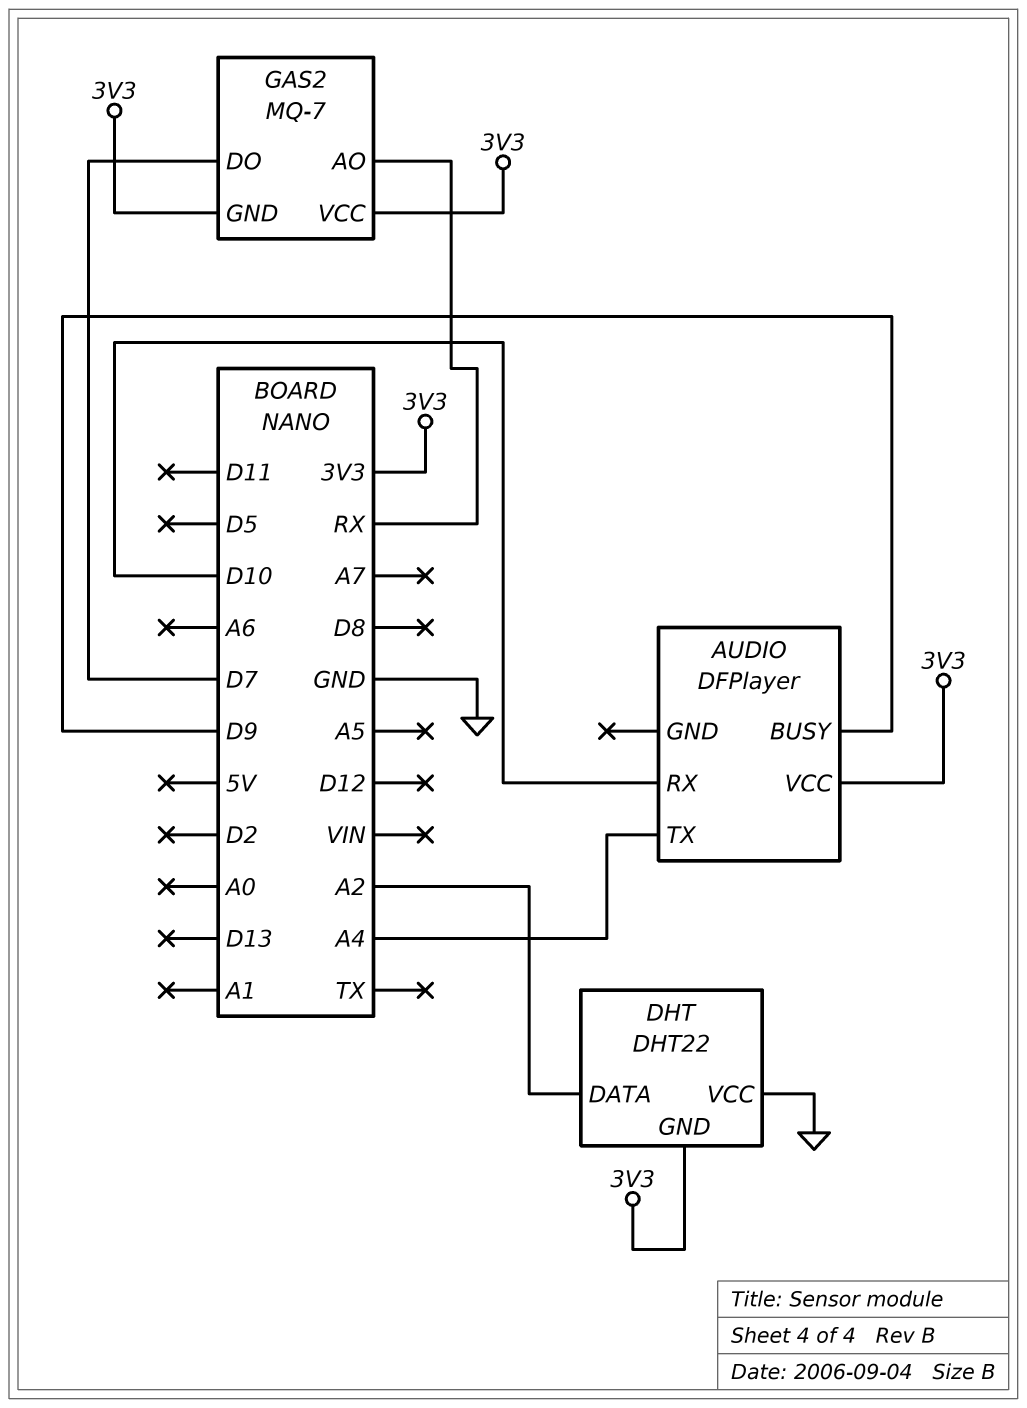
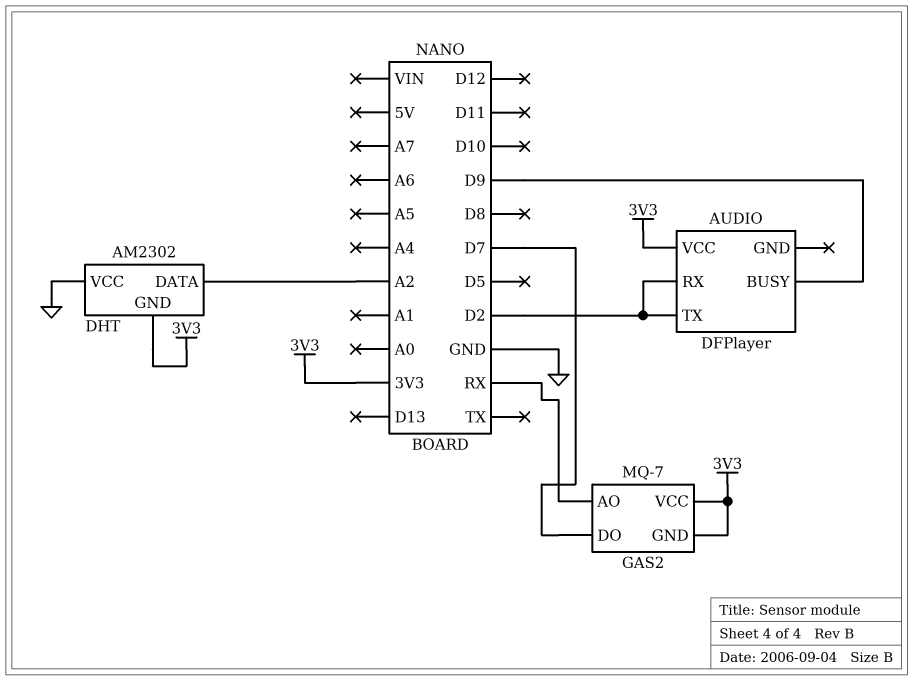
AUDIO pin RX: D10 -> D2
AUDIO pin TX: A4 -> D2
DHT: DHT22 -> AM2302

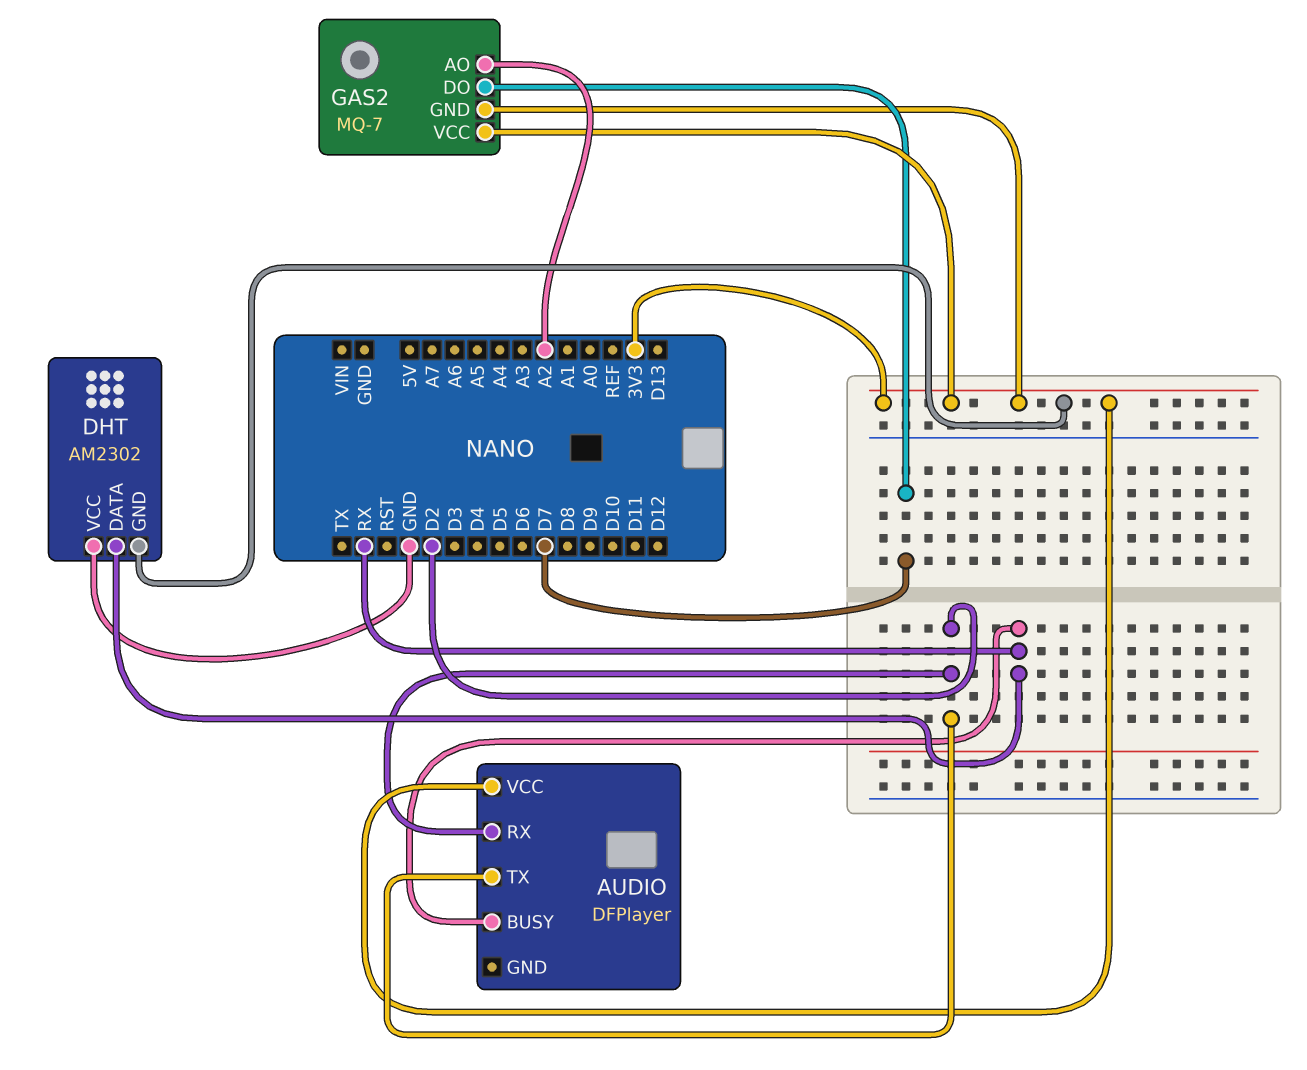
AUDIO pin BUSY: D9 -> RX
DHT pin DATA: A2 -> RX
GAS2 pin AO: RX -> A2

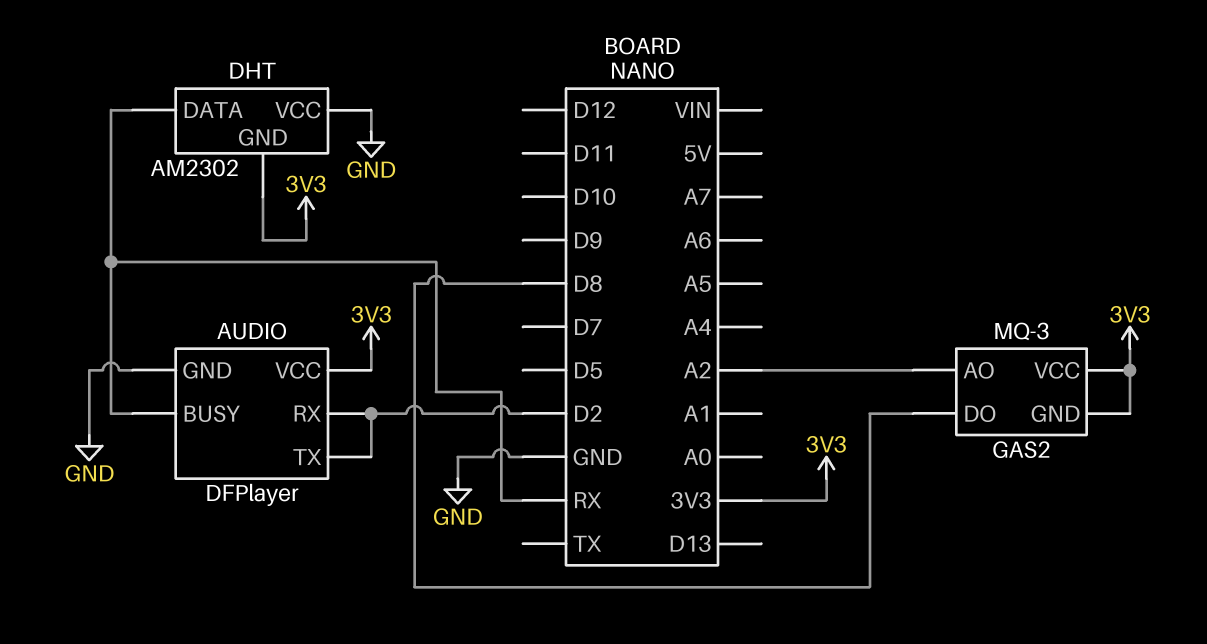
AUDIO pin GND: none -> GND
GAS2: MQ-7 -> MQ-3
GAS2 pin DO: D7 -> D8

